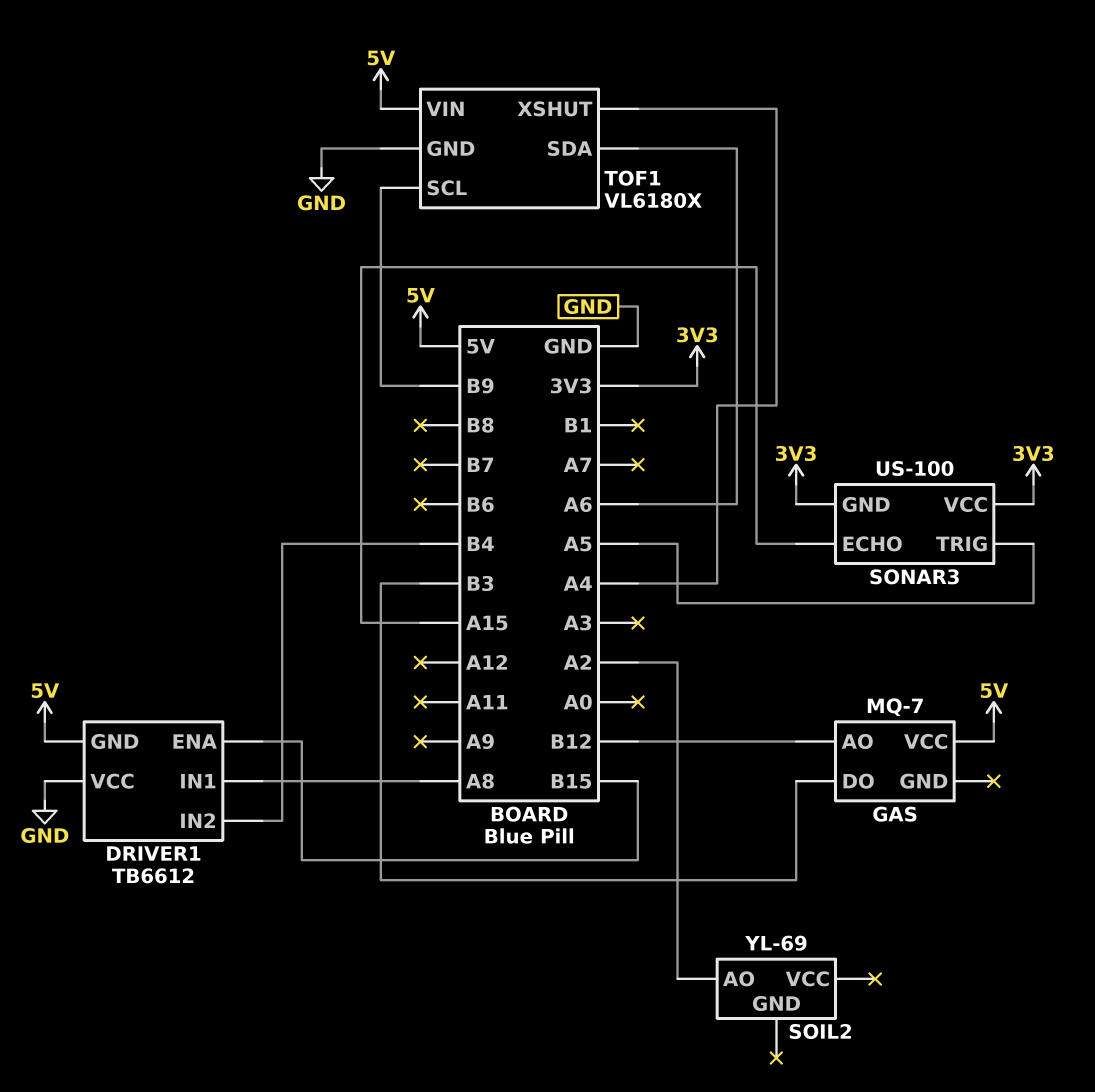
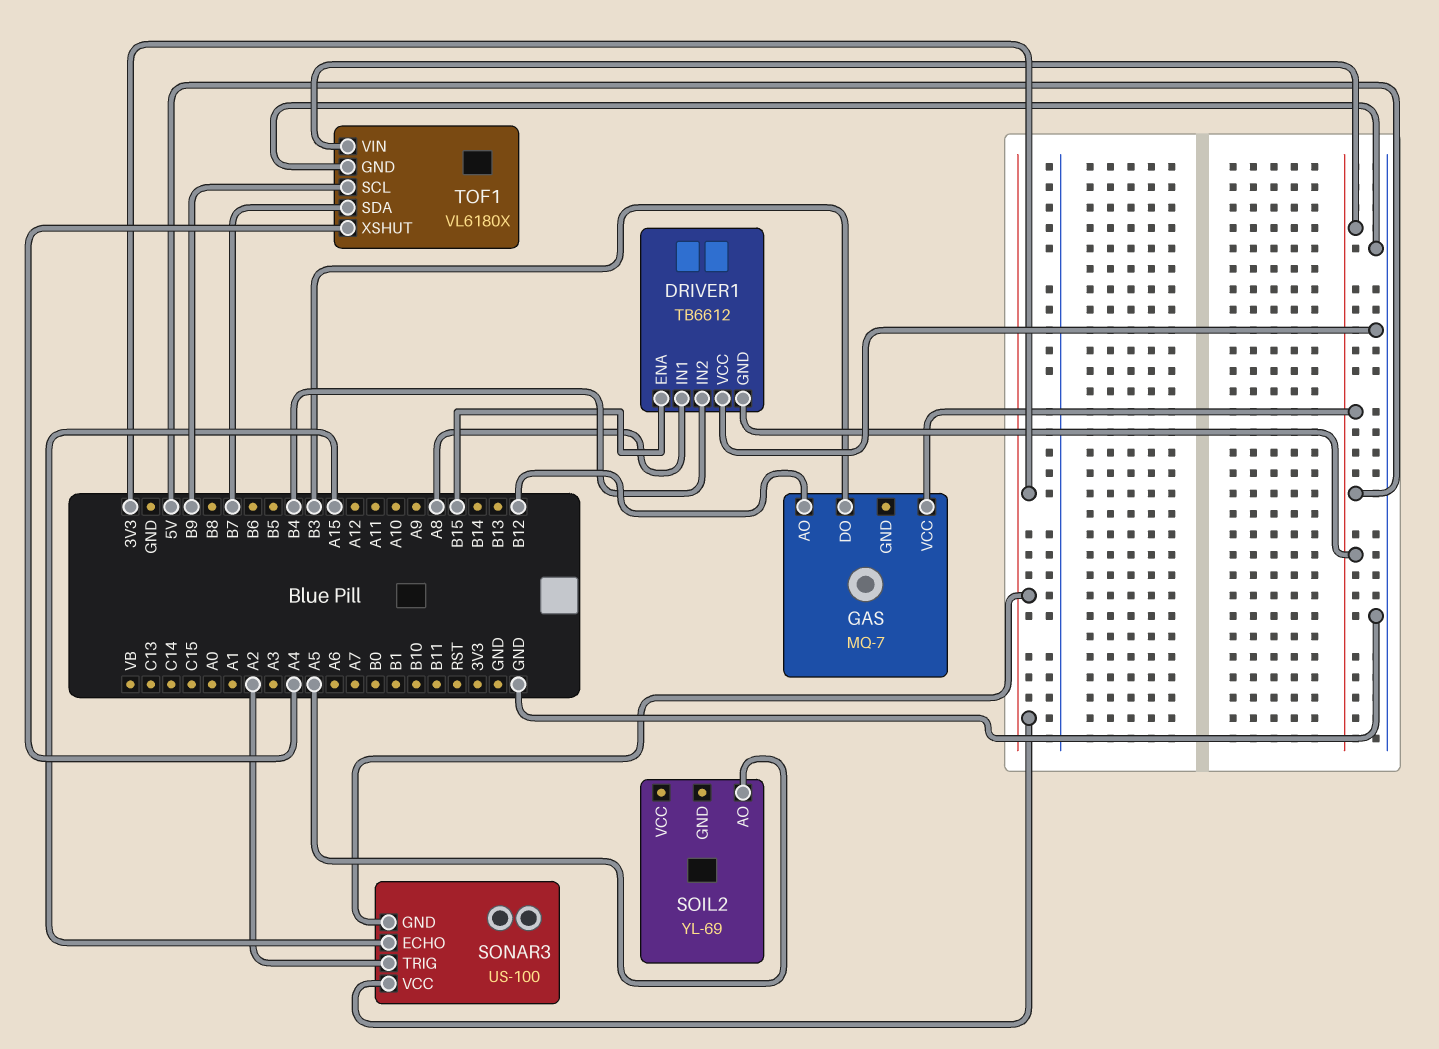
SOIL2 pin AO: A2 -> A5
SONAR3 pin TRIG: A5 -> A2
TOF1 pin SDA: A6 -> B7

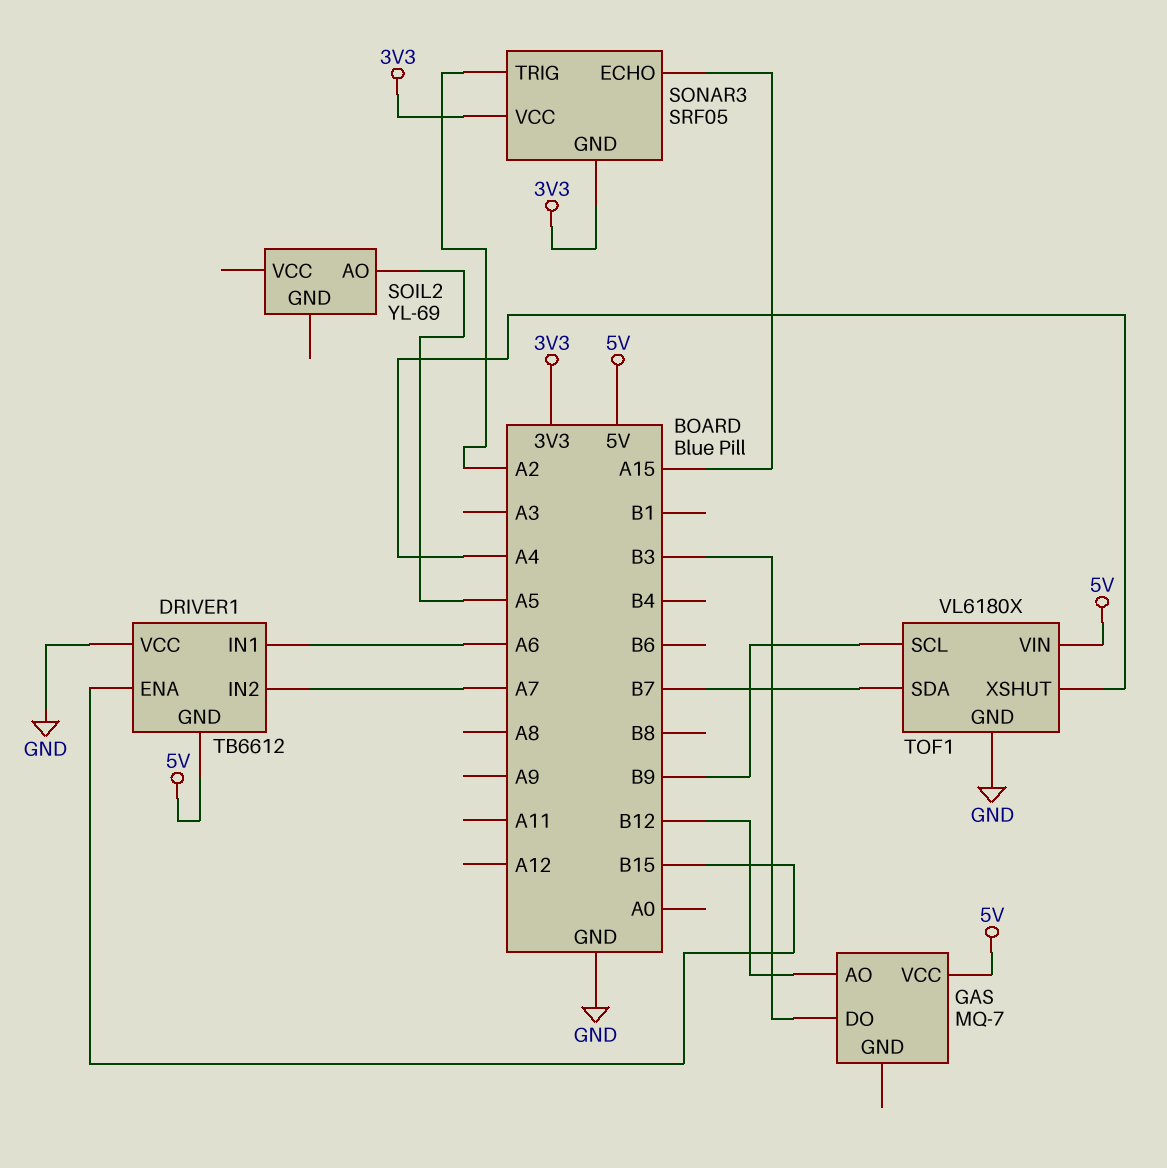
DRIVER1 pin IN1: A8 -> A6
DRIVER1 pin IN2: B4 -> A7
SONAR3: US-100 -> SRF05

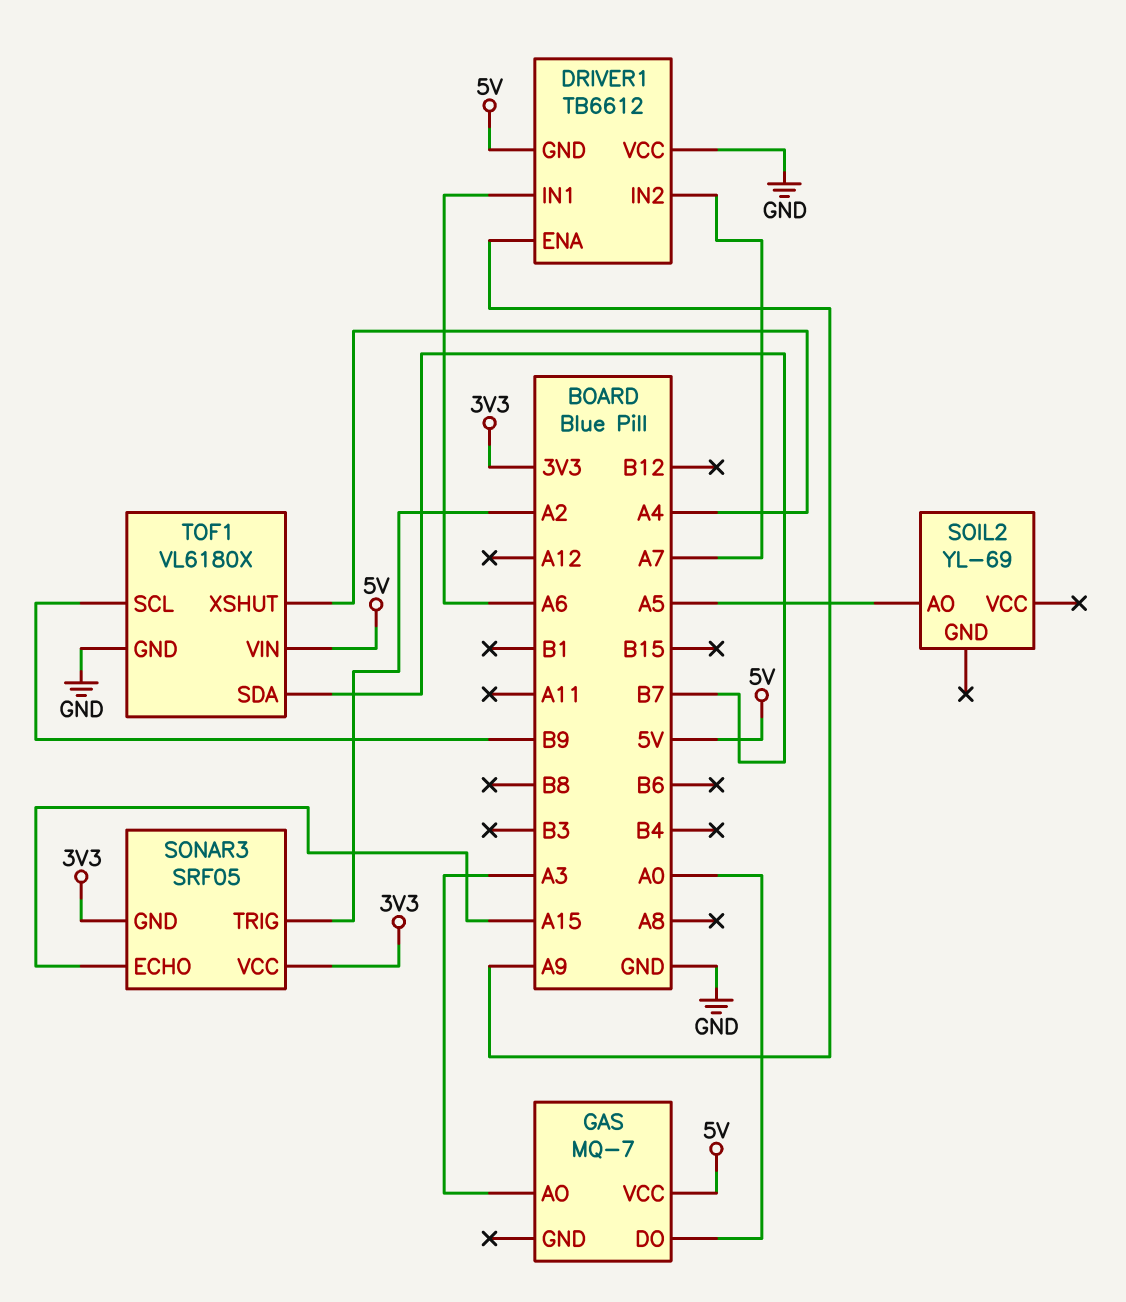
DRIVER1 pin ENA: B15 -> A9
GAS pin AO: B12 -> A3
GAS pin DO: B3 -> A0

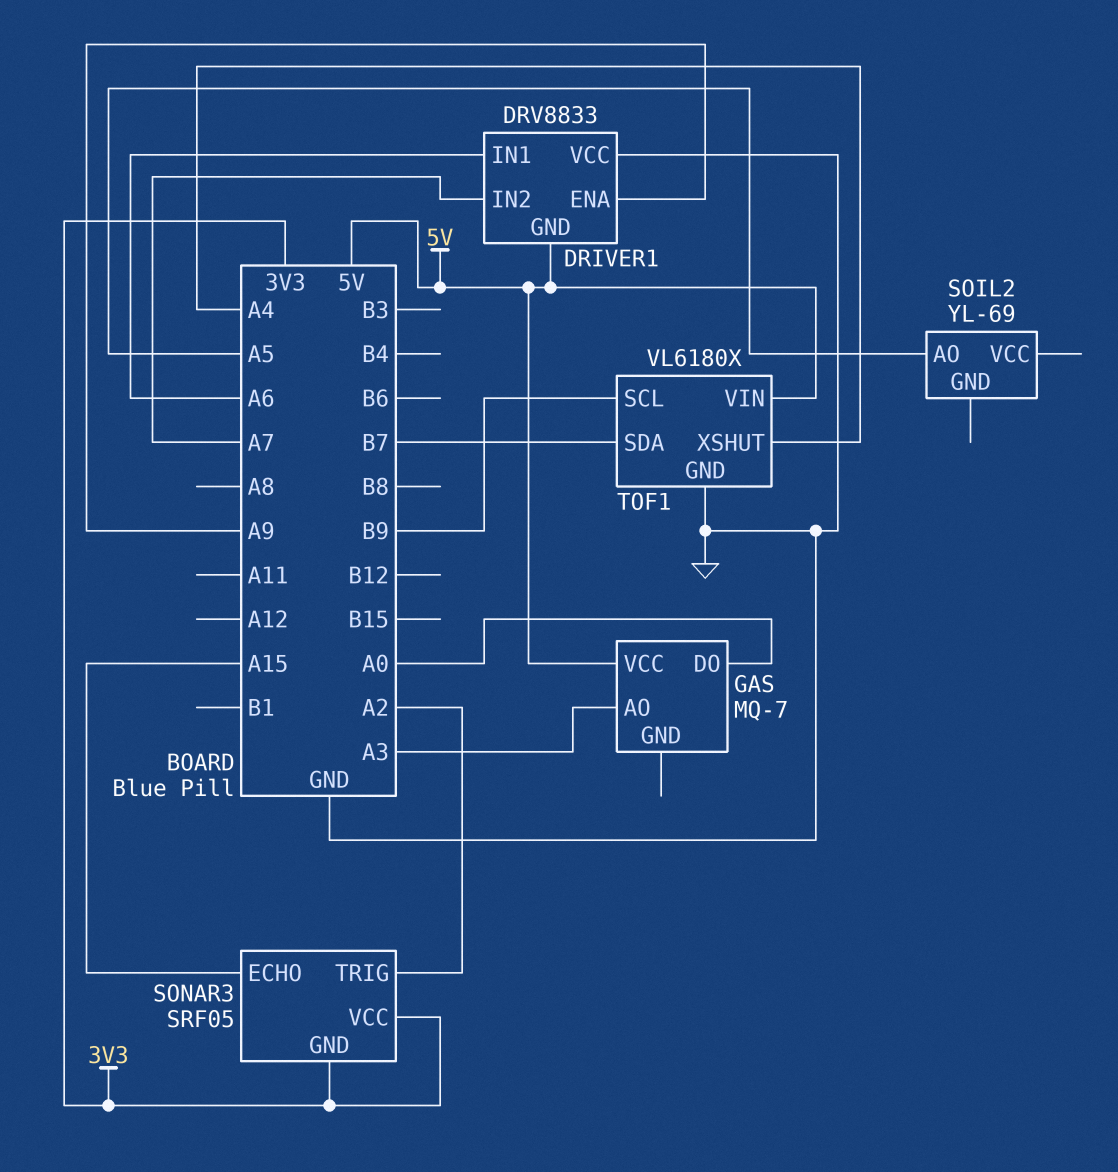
DRIVER1: TB6612 -> DRV8833

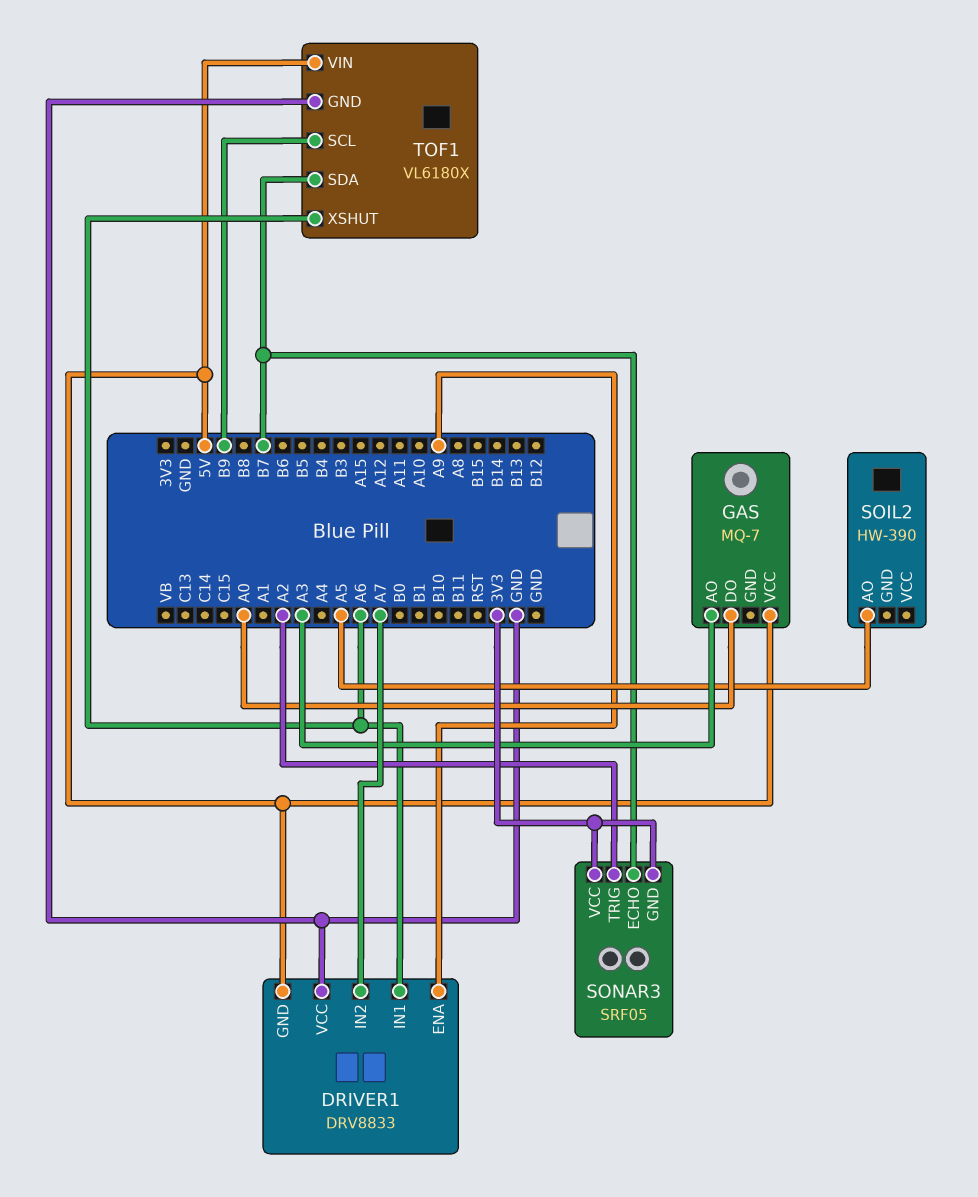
SOIL2: YL-69 -> HW-390
SONAR3 pin ECHO: A15 -> B7
TOF1 pin XSHUT: A4 -> A6

